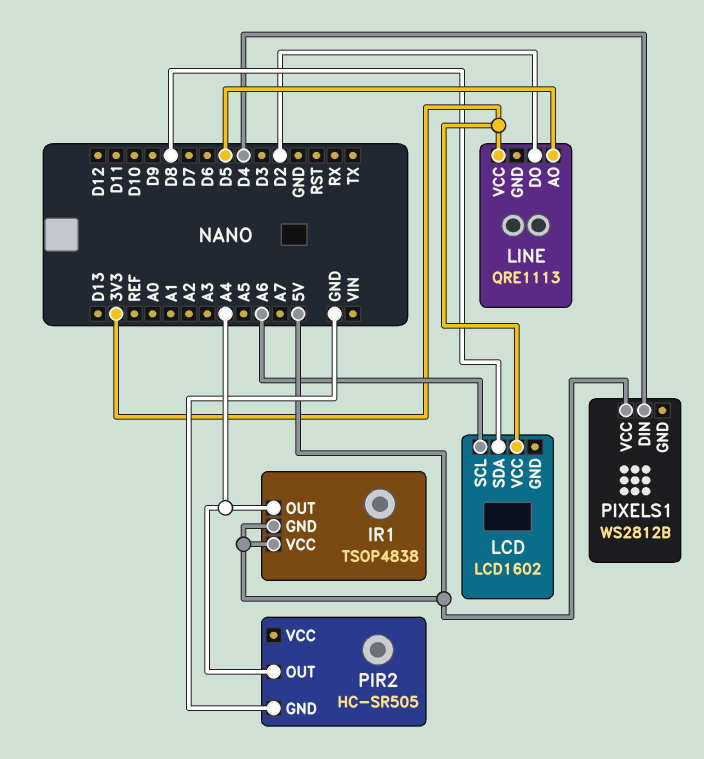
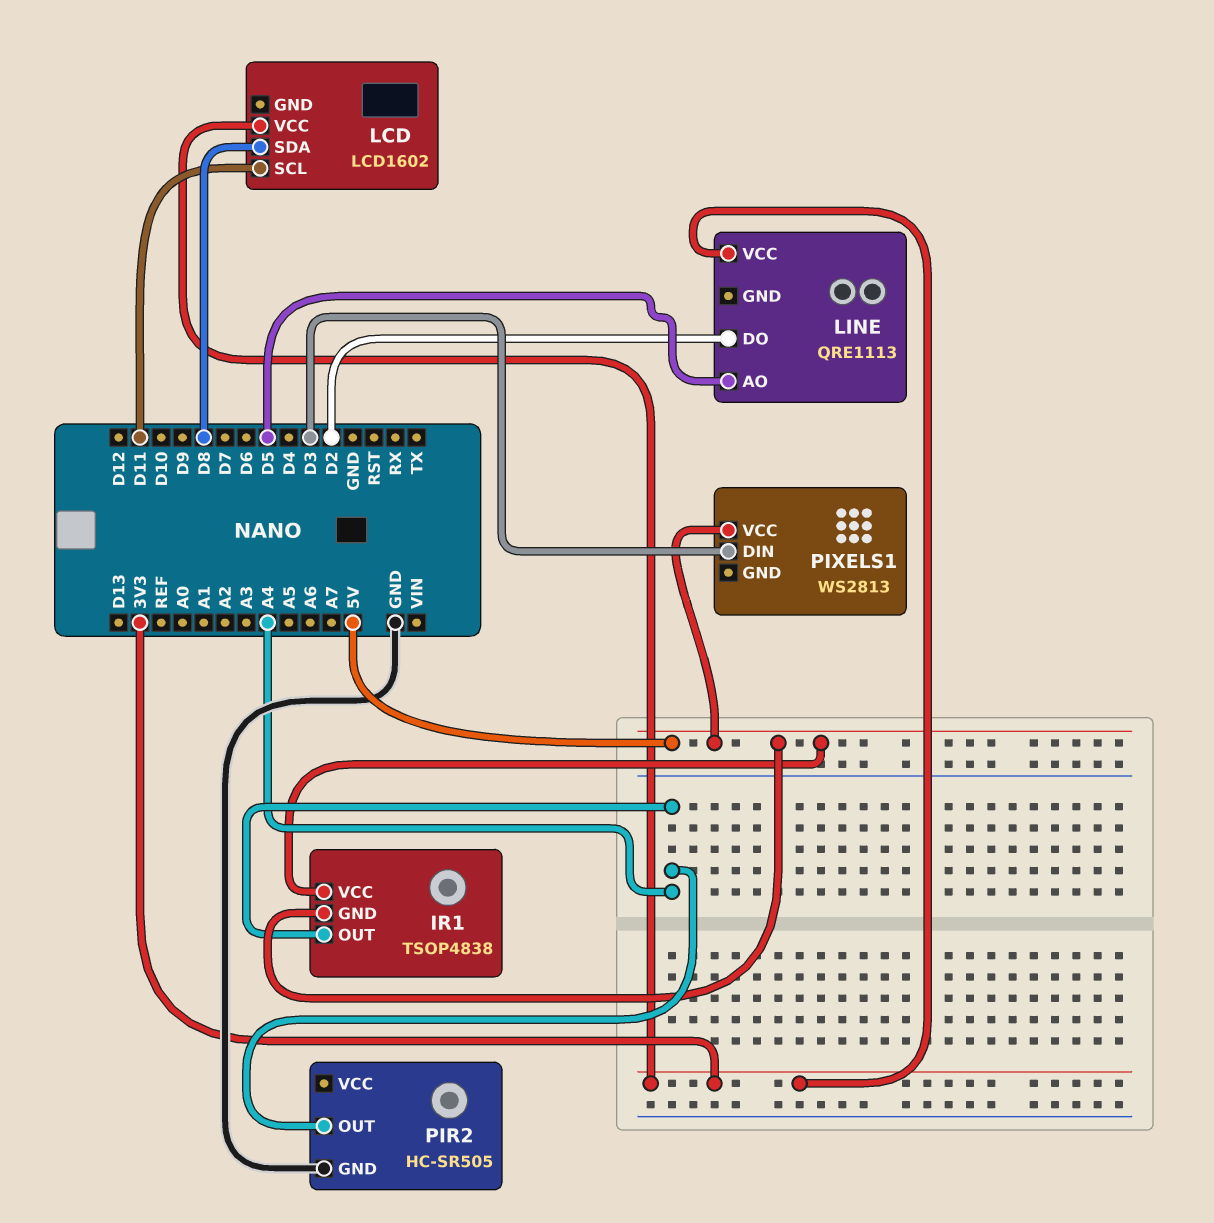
LCD pin SCL: A6 -> D11
PIXELS1: WS2812B -> WS2813
PIXELS1 pin DIN: D4 -> D3

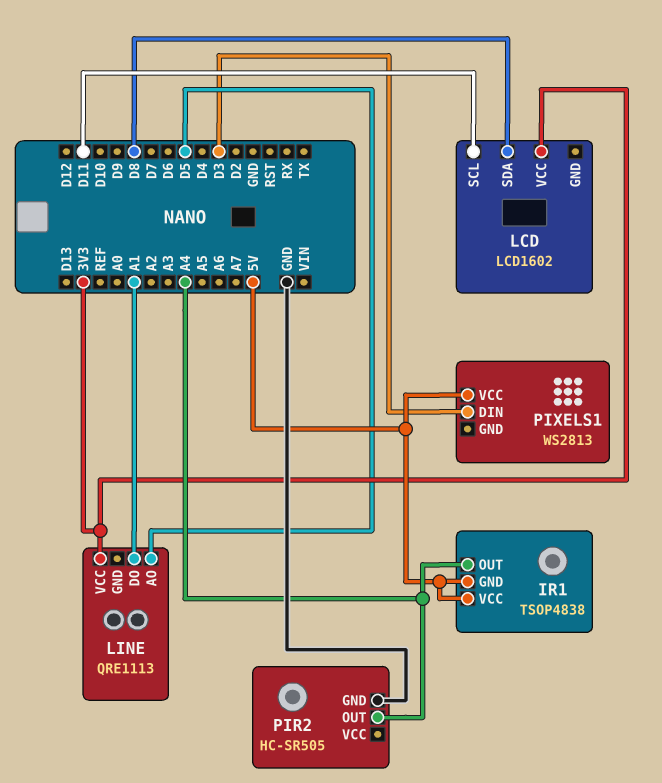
LINE pin DO: D2 -> A1

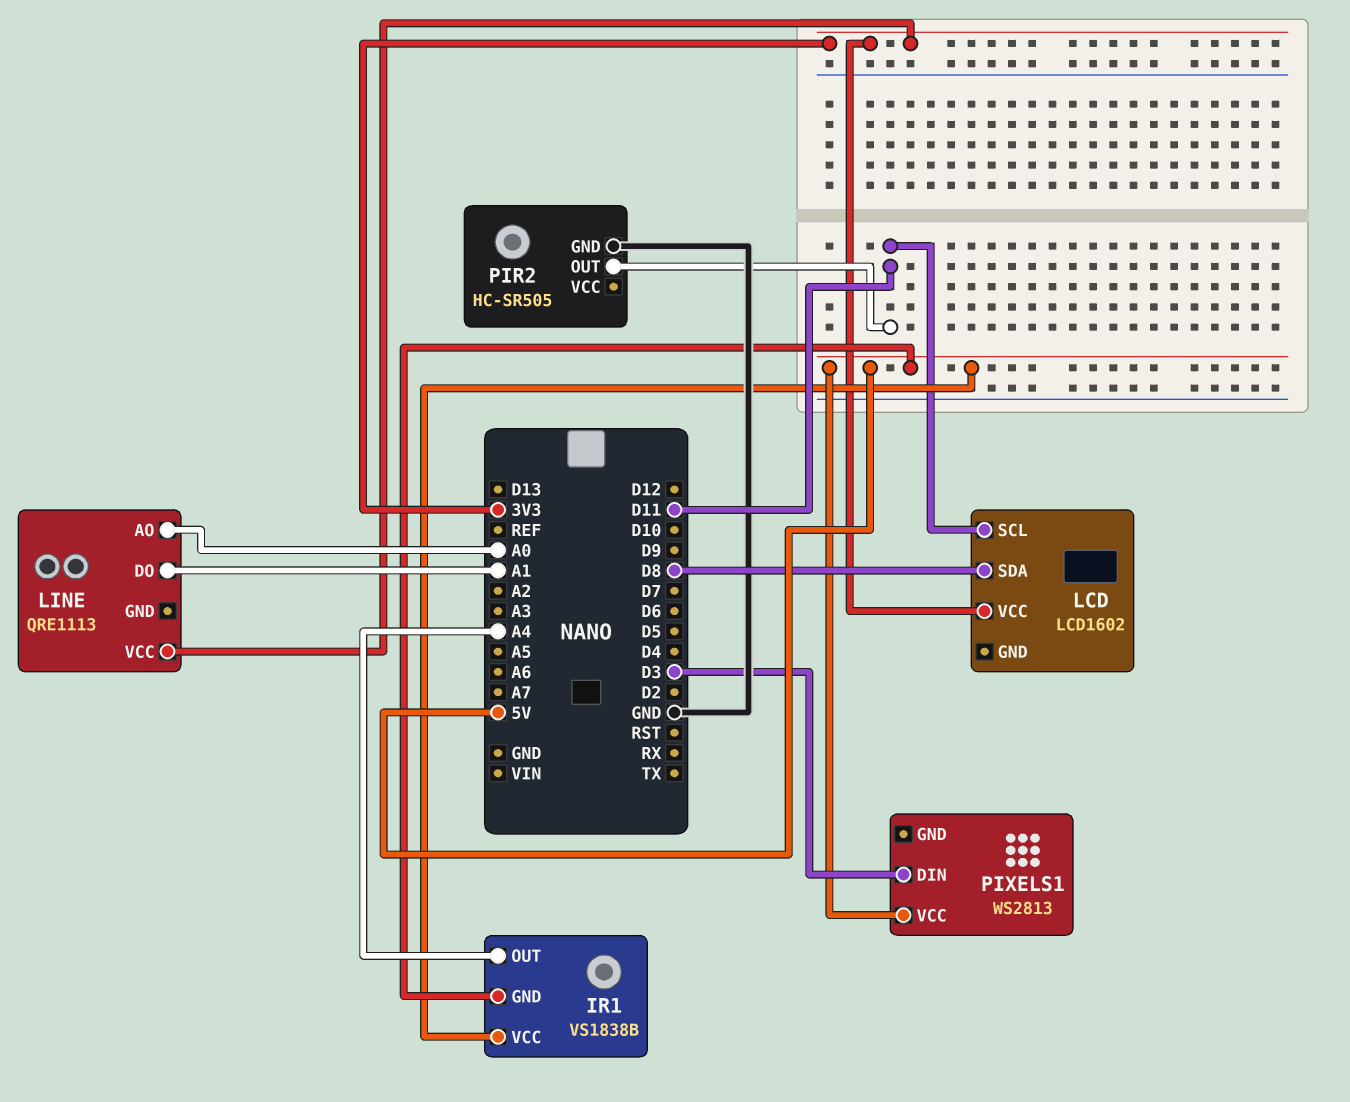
IR1: TSOP4838 -> VS1838B
LINE pin AO: D5 -> A0
PIR2 pin OUT: A4 -> D11

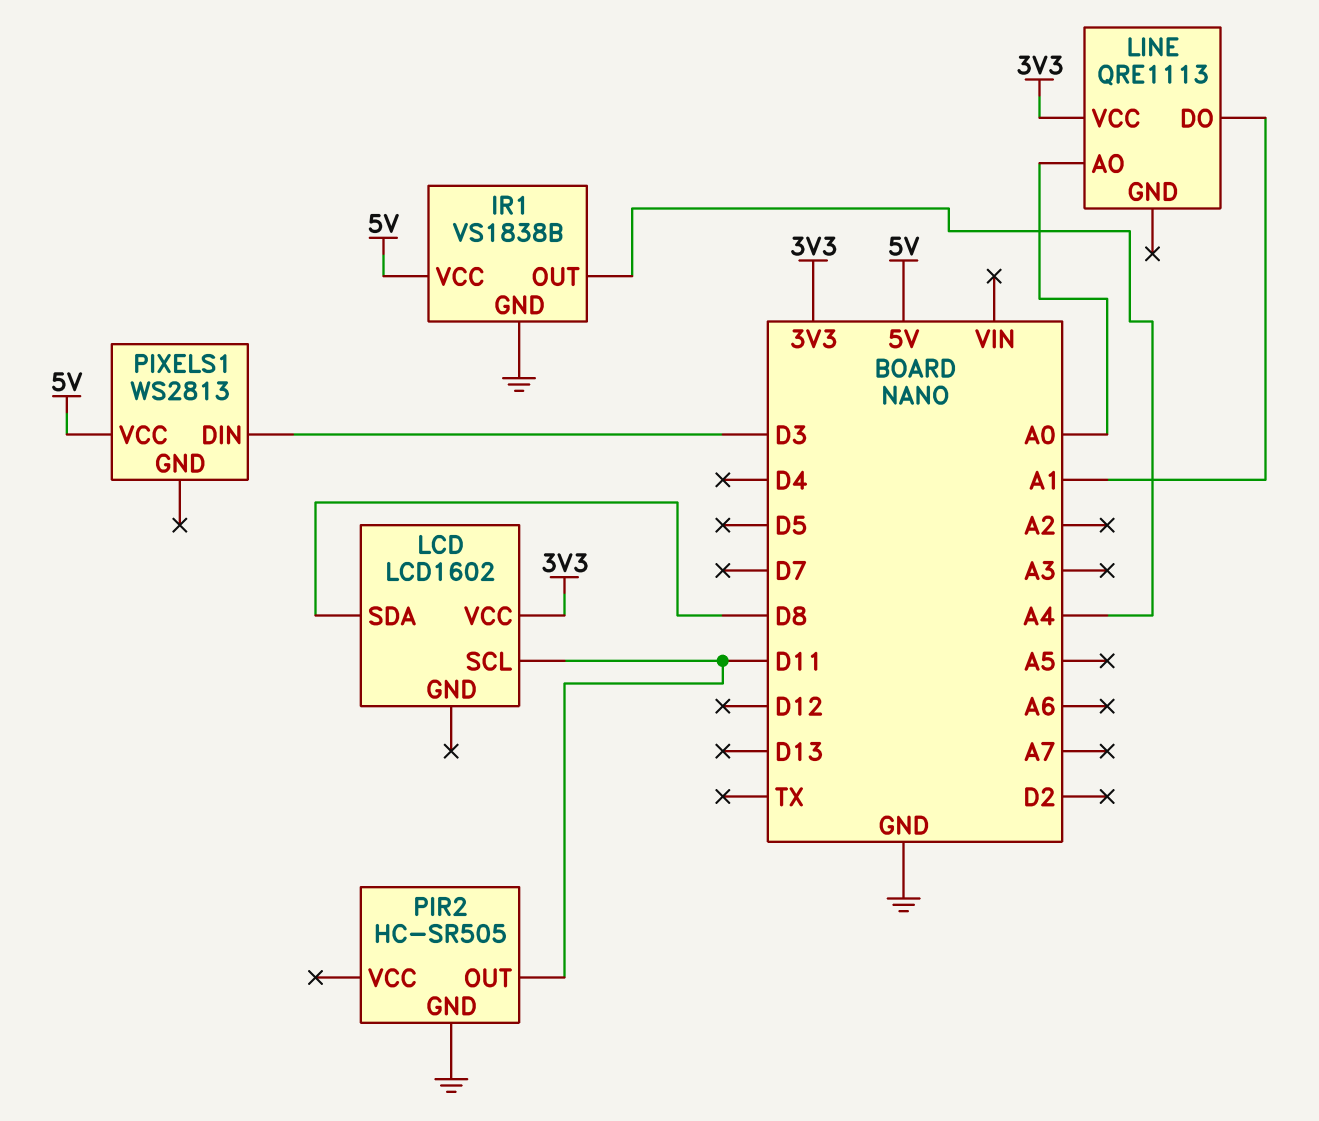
IR1 pin GND: 5V -> GND

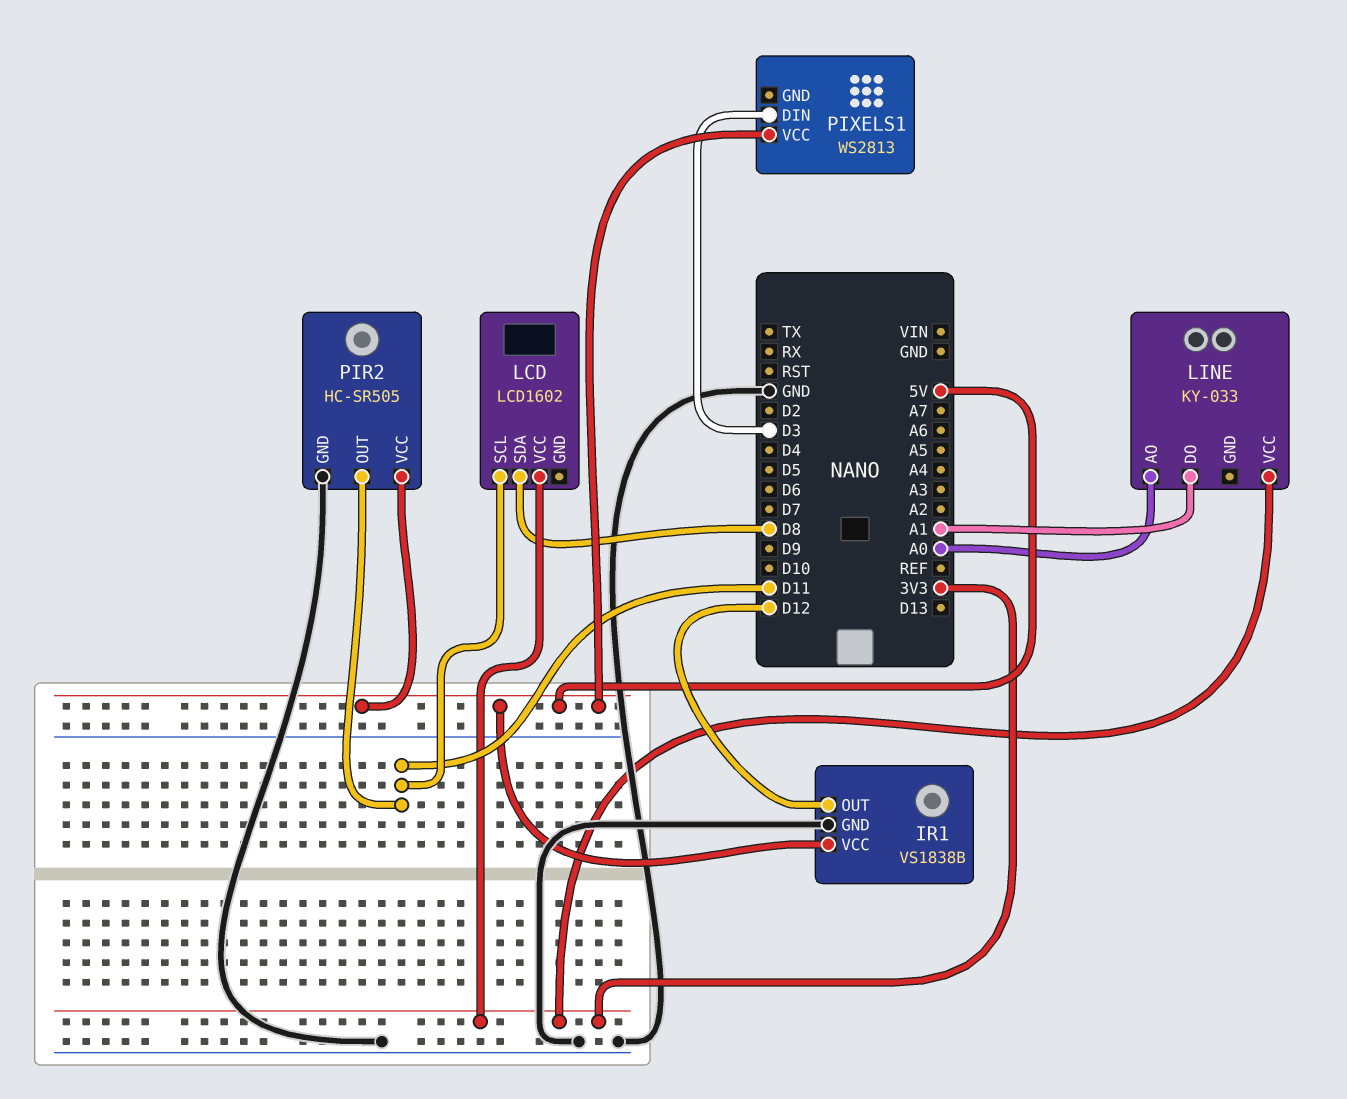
IR1 pin OUT: A4 -> D12
LINE: QRE1113 -> KY-033
PIR2 pin VCC: none -> 5V

